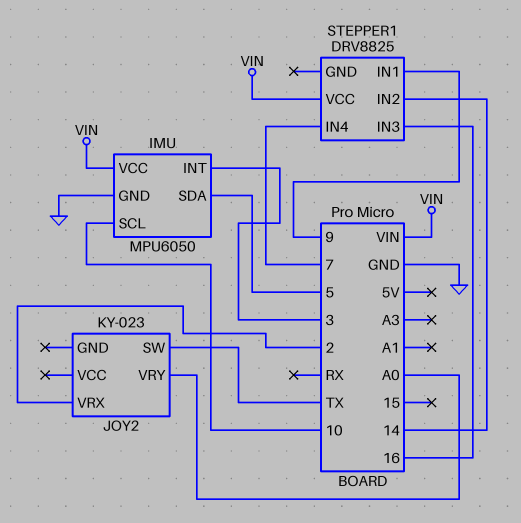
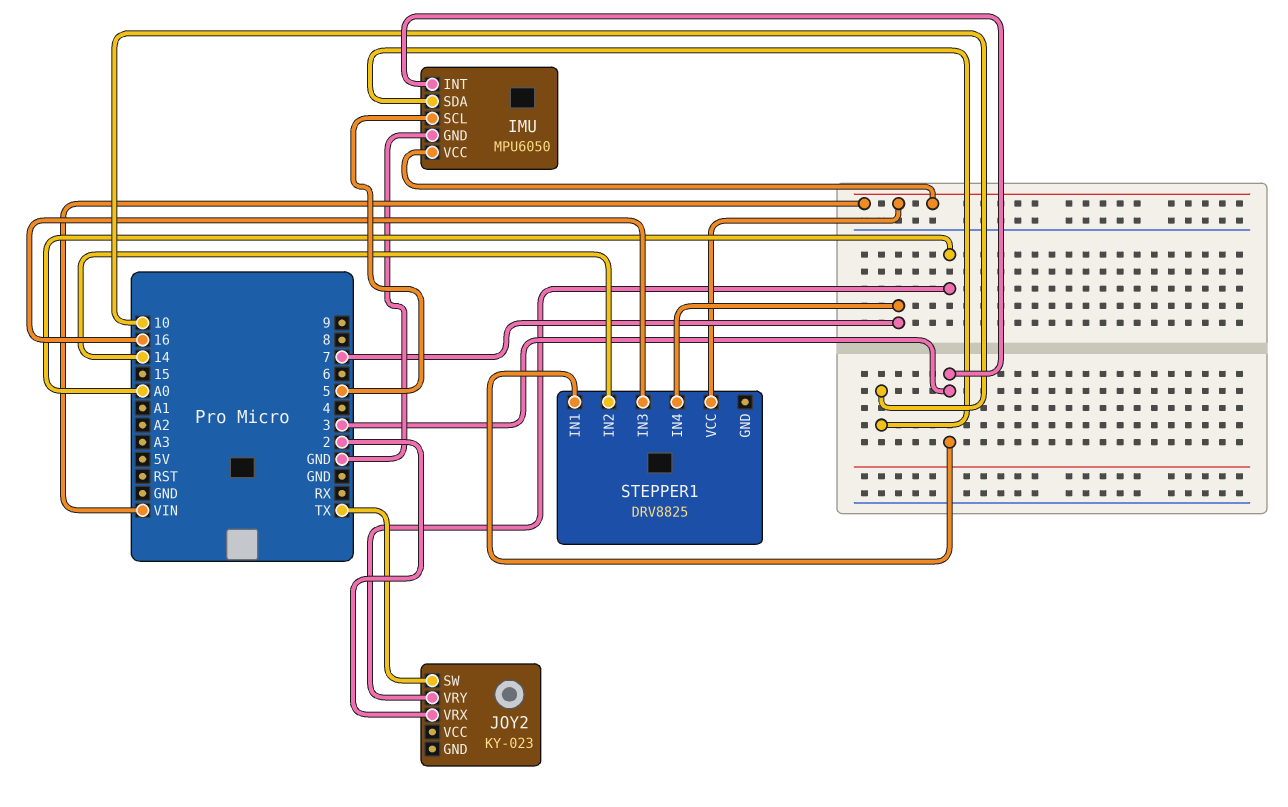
IMU pin SCL: 10 -> 5
IMU pin SDA: 5 -> 10
STEPPER1 pin IN1: 9 -> 3

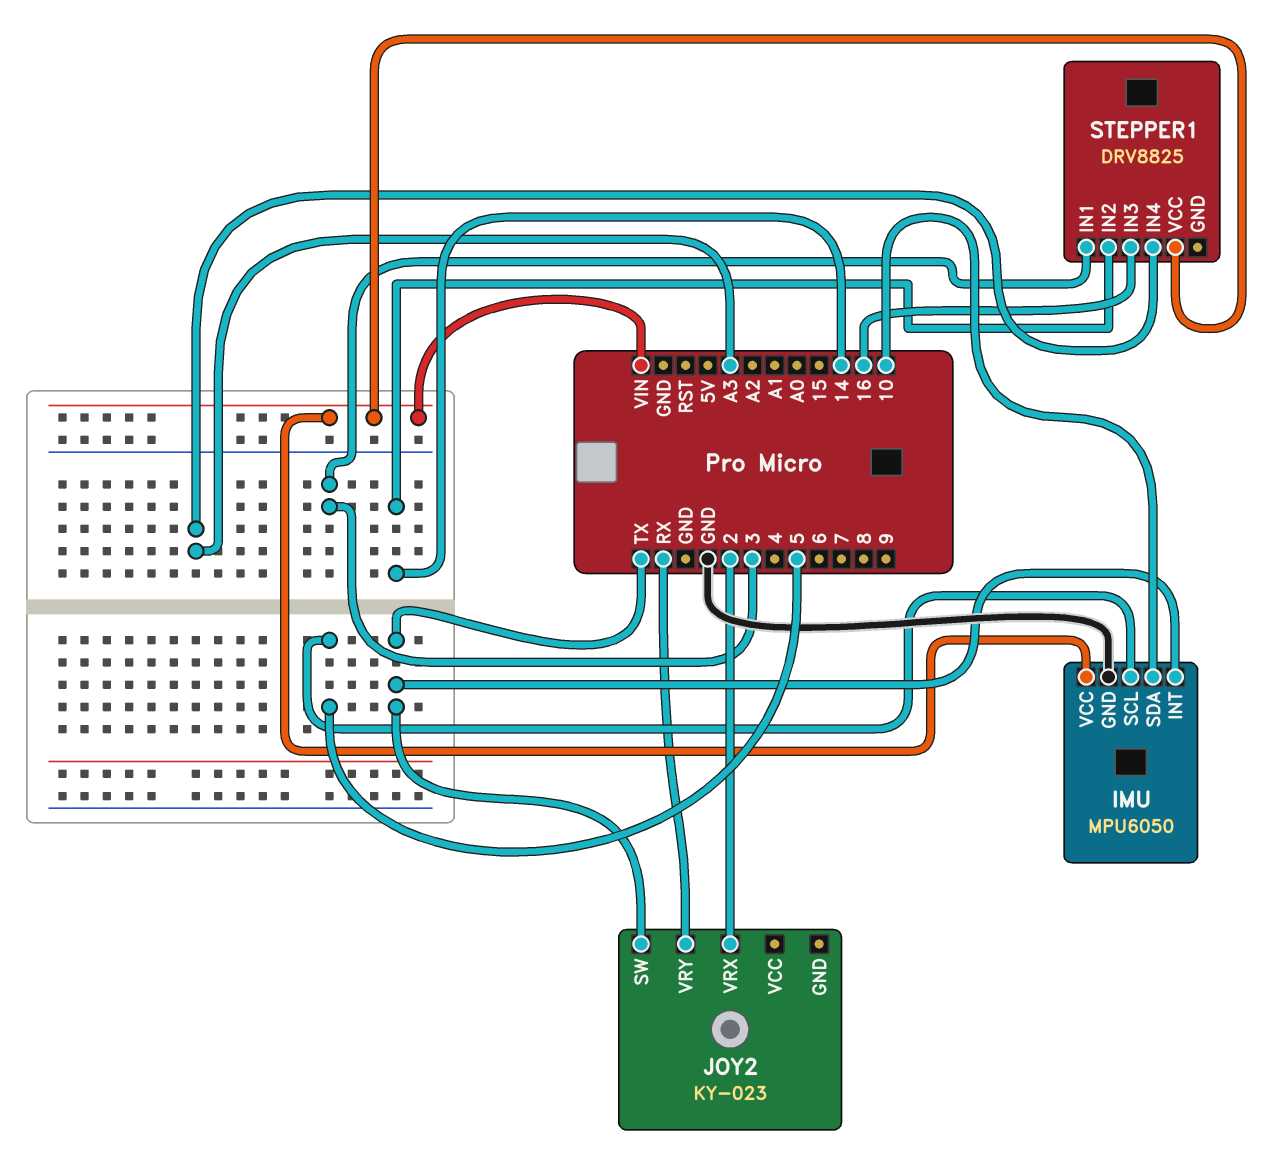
IMU pin INT: 3 -> TX
JOY2 pin VRY: A0 -> RX
STEPPER1 pin IN4: 7 -> A3

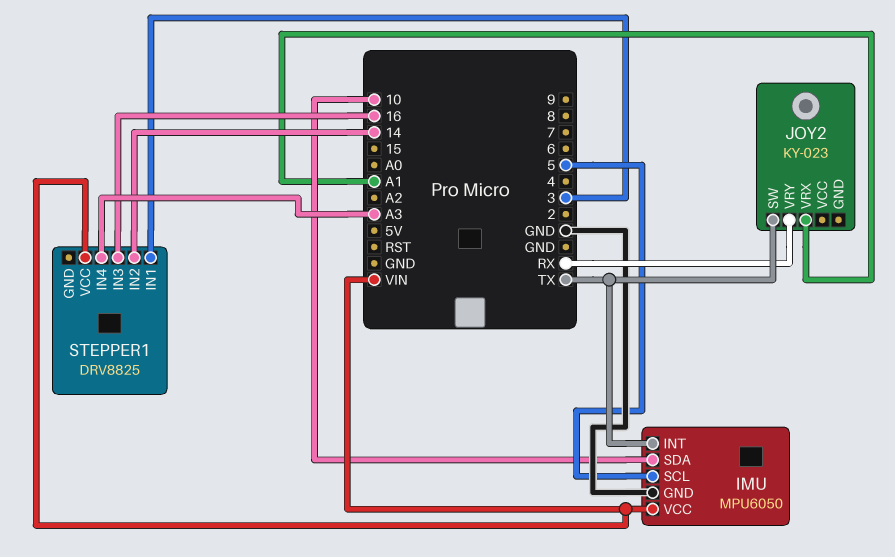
JOY2 pin VRX: 2 -> A1

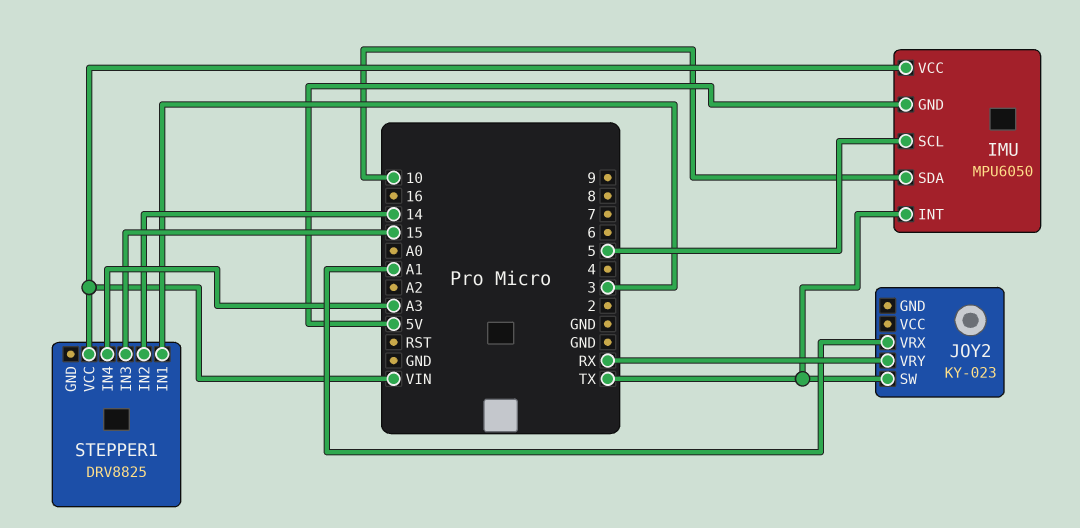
IMU pin GND: GND -> 5V
STEPPER1 pin IN3: 16 -> 15

